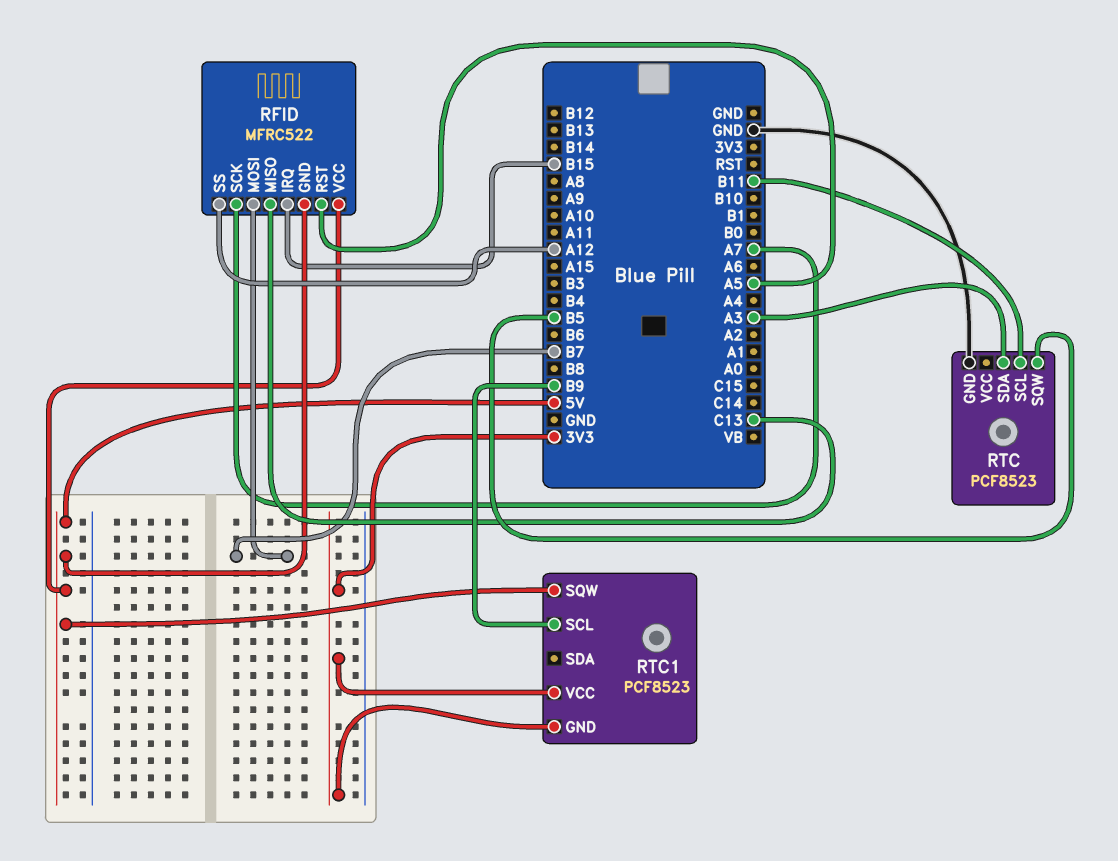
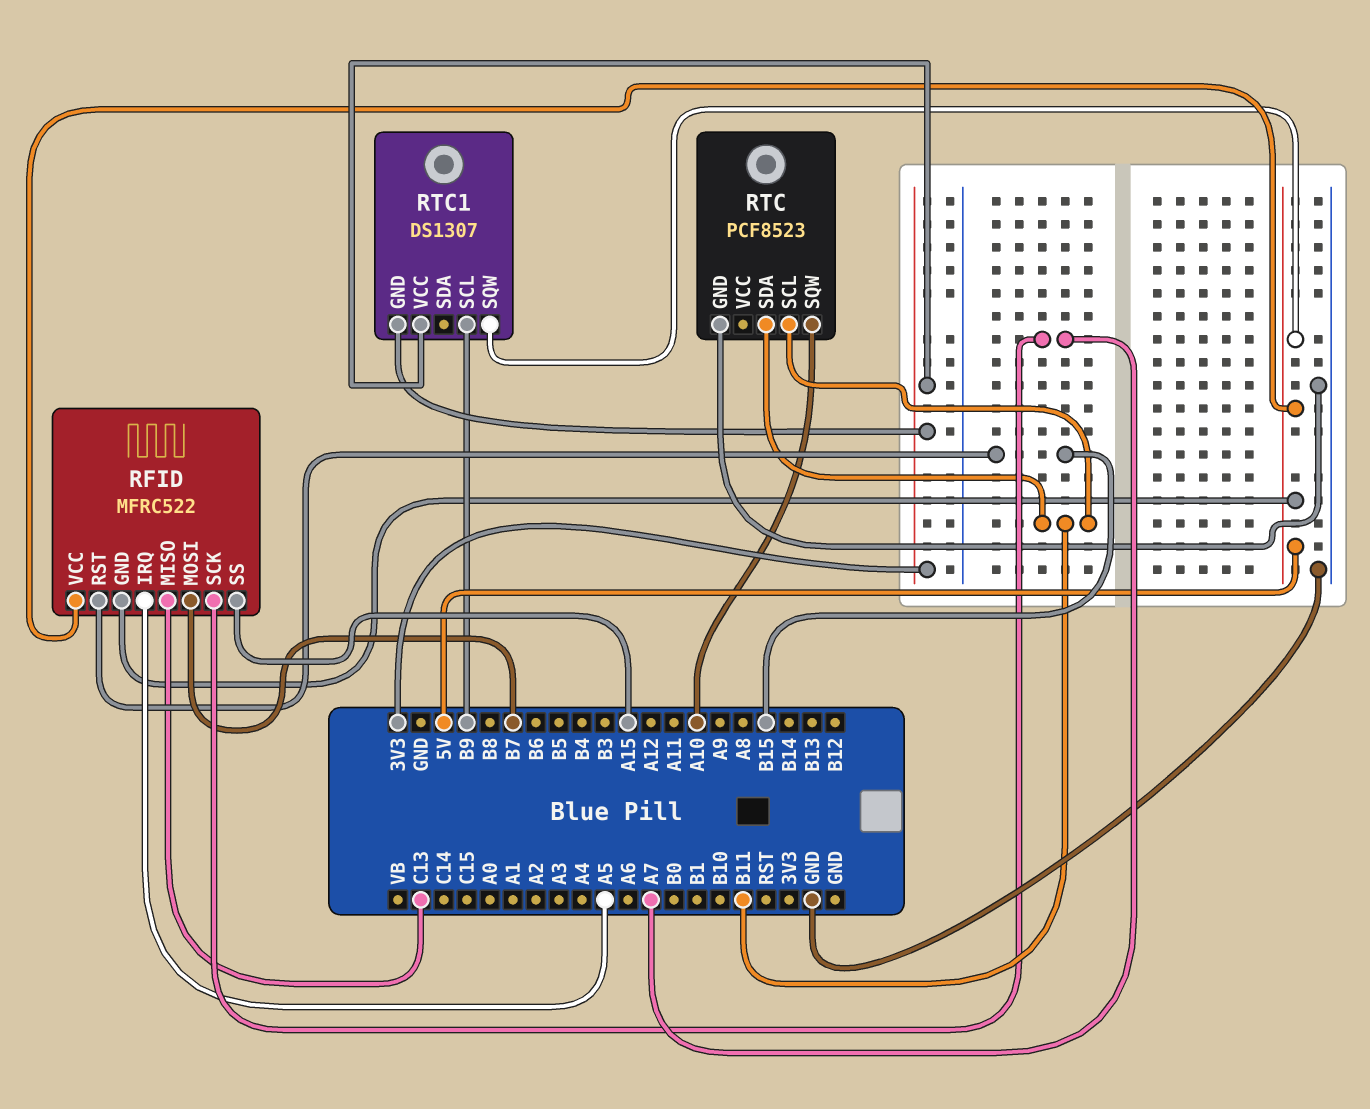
RFID pin IRQ: B15 -> A5
RFID pin RST: A5 -> B15
RFID pin SS: A12 -> A15
RTC pin SDA: A3 -> B11
RTC pin SQW: B5 -> A10
RTC1: PCF8523 -> DS1307

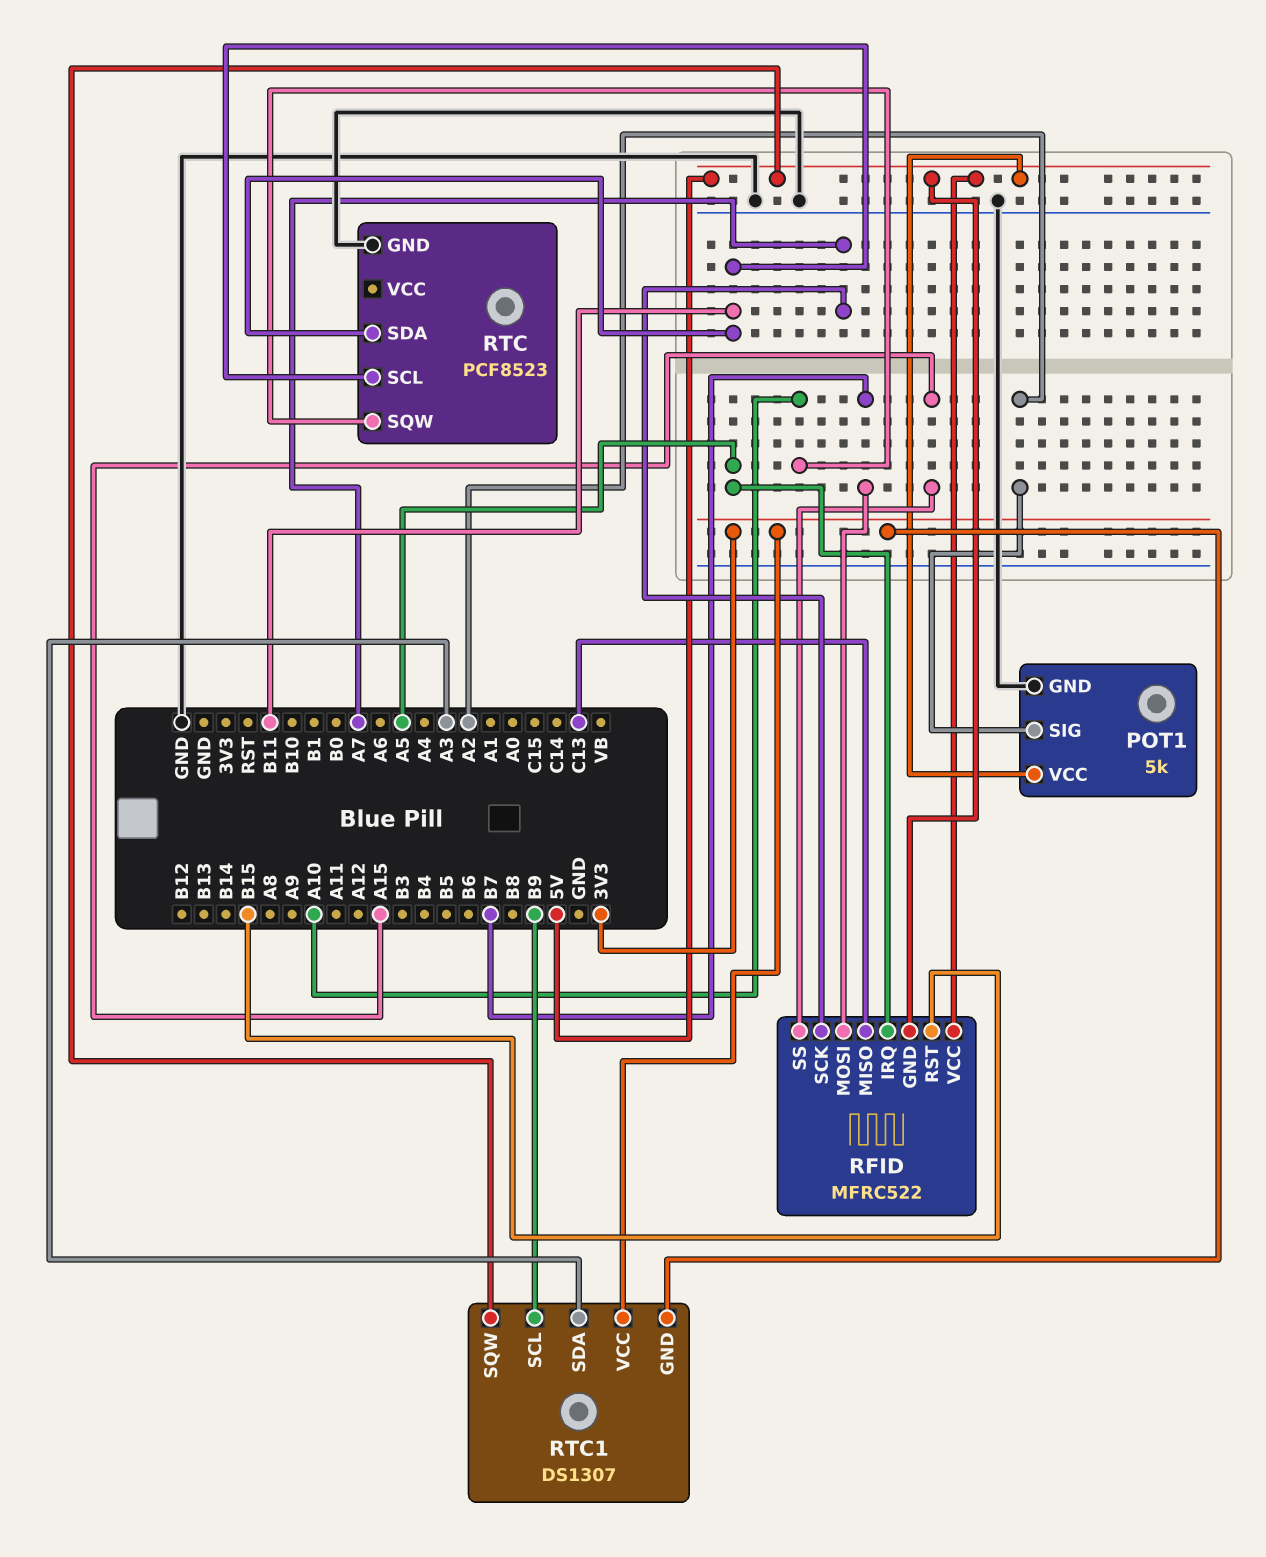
POT1: none -> 5k
POT1 pin GND: none -> GND
POT1 pin SIG: none -> A2
POT1 pin VCC: none -> 5V
RTC1 pin SDA: none -> A3

